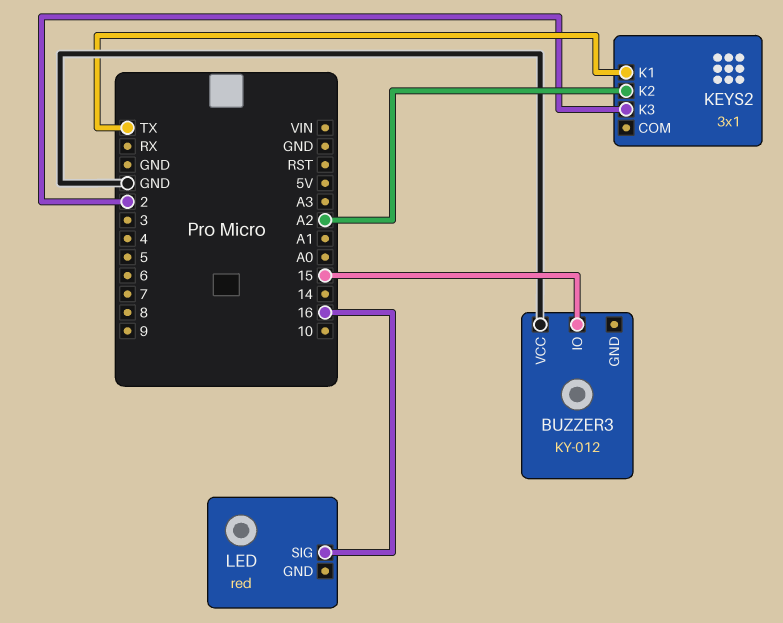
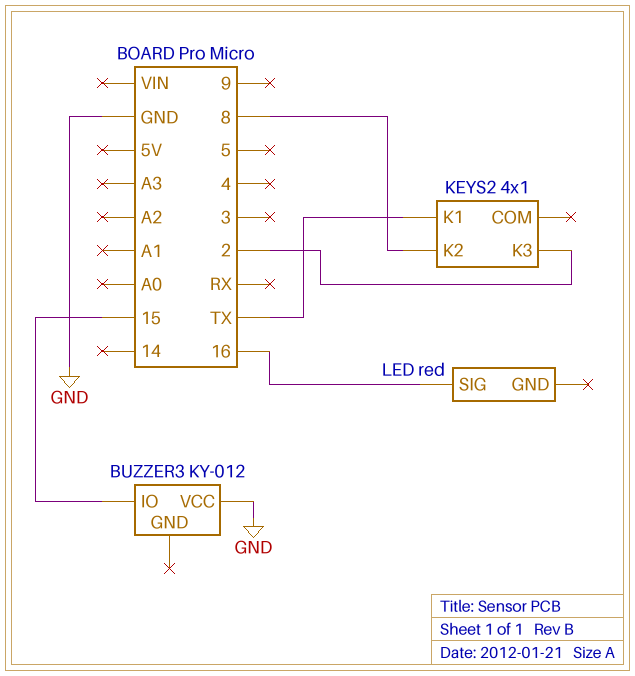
KEYS2: 3x1 -> 4x1
KEYS2 pin K2: A2 -> 8

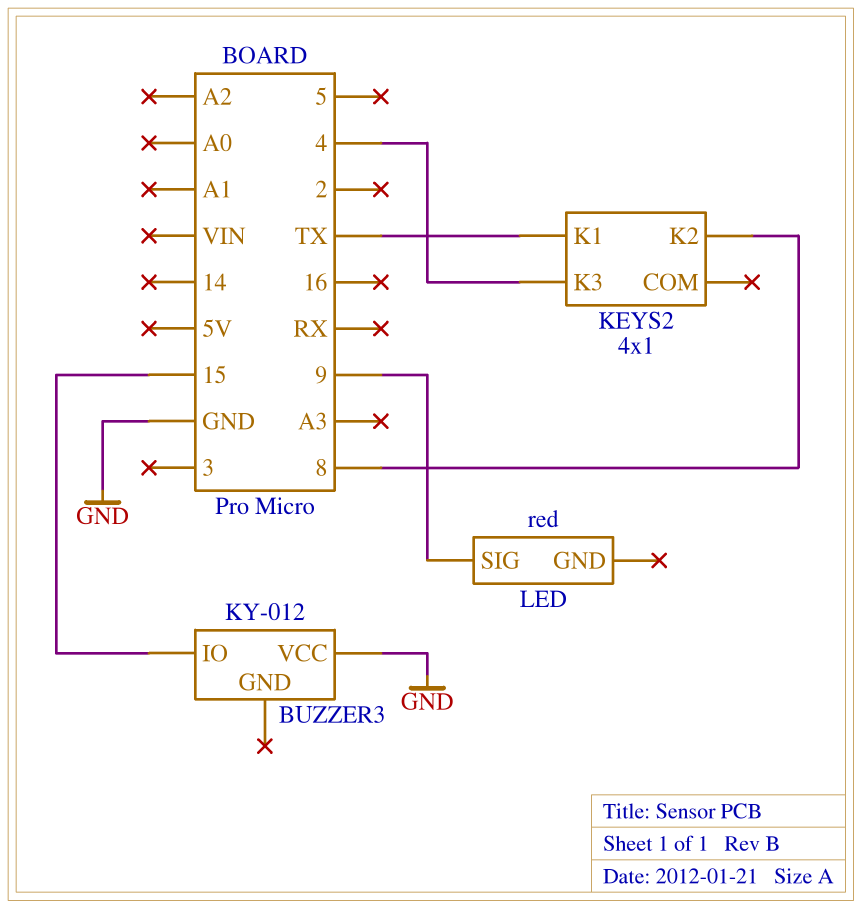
KEYS2 pin K3: 2 -> 4
LED pin SIG: 16 -> 9

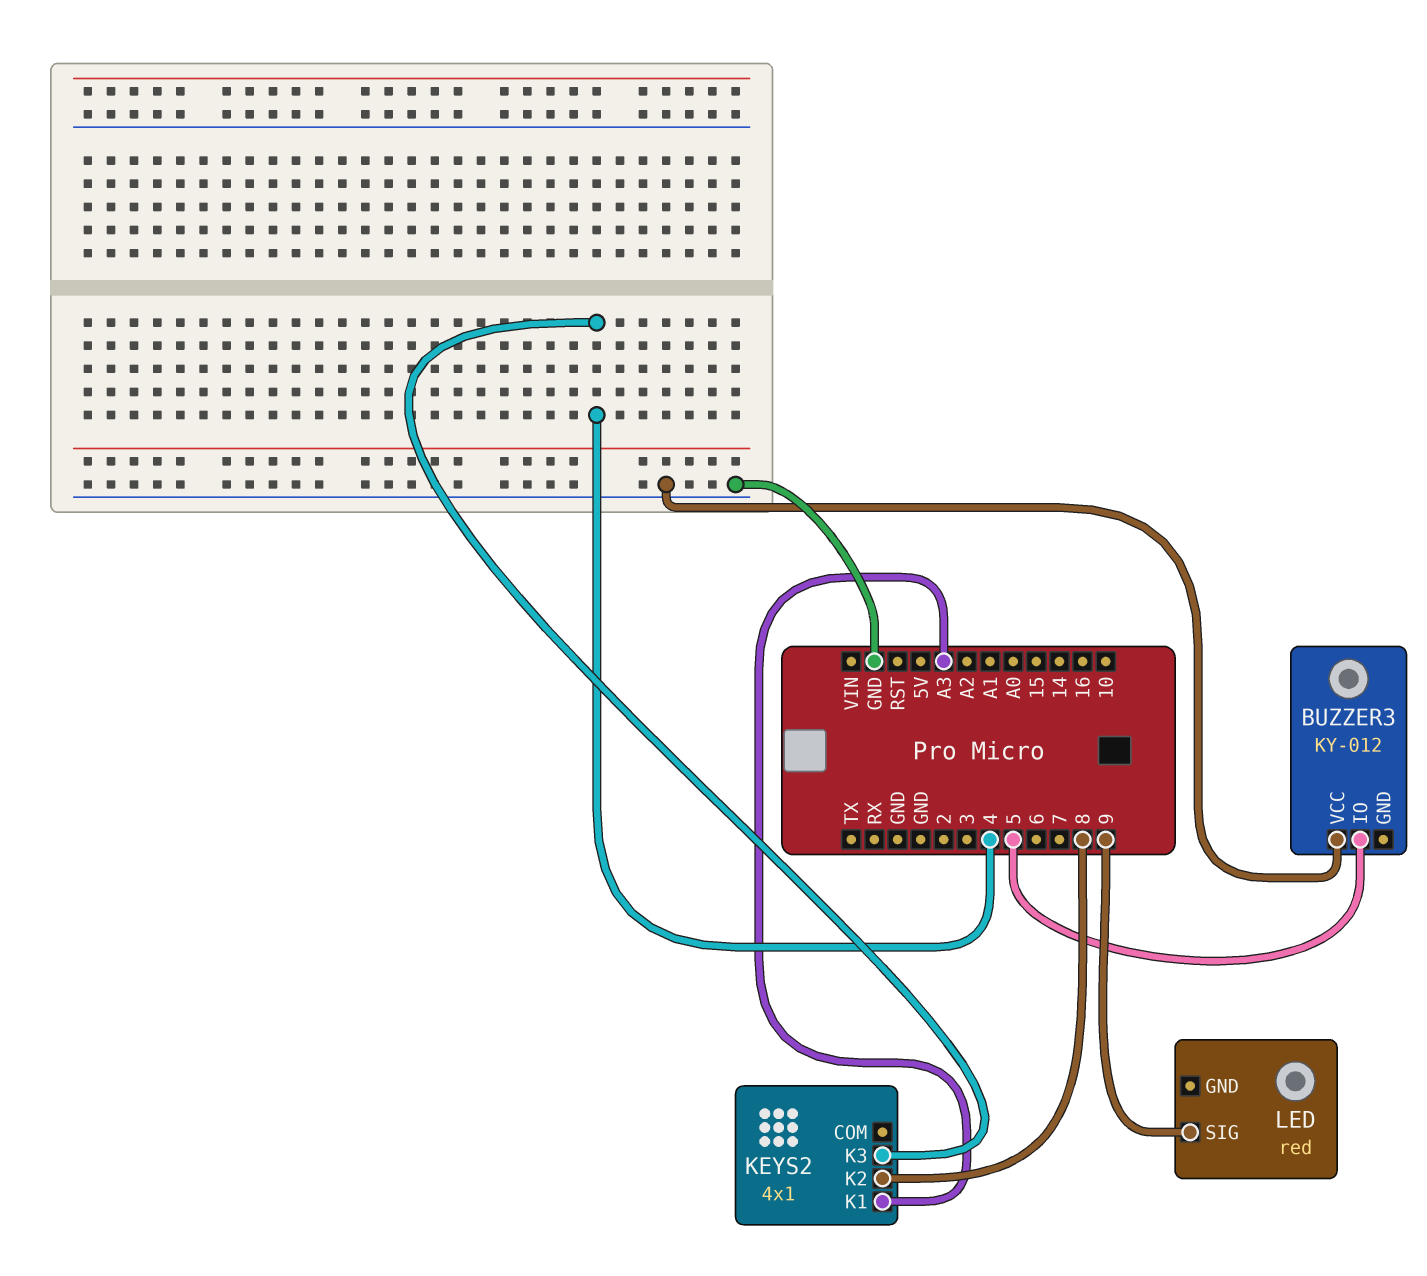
BUZZER3 pin IO: 15 -> 5
KEYS2 pin K1: TX -> A3

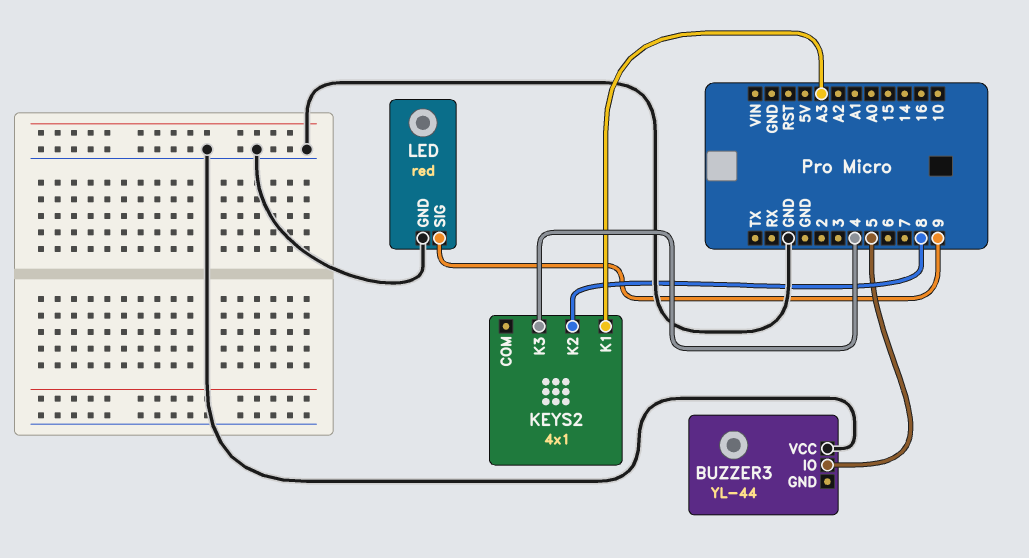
BUZZER3: KY-012 -> YL-44
LED pin GND: none -> GND

